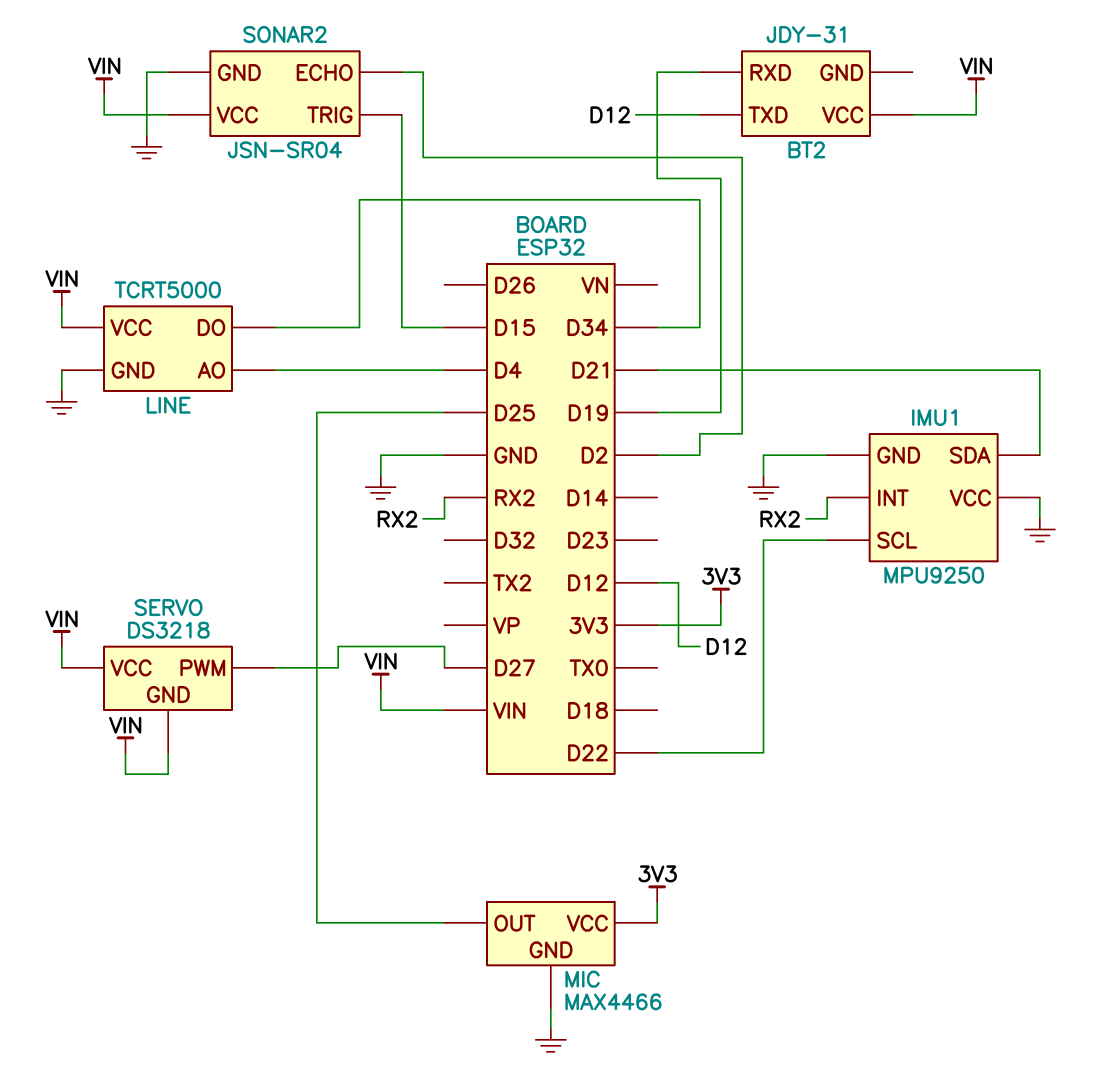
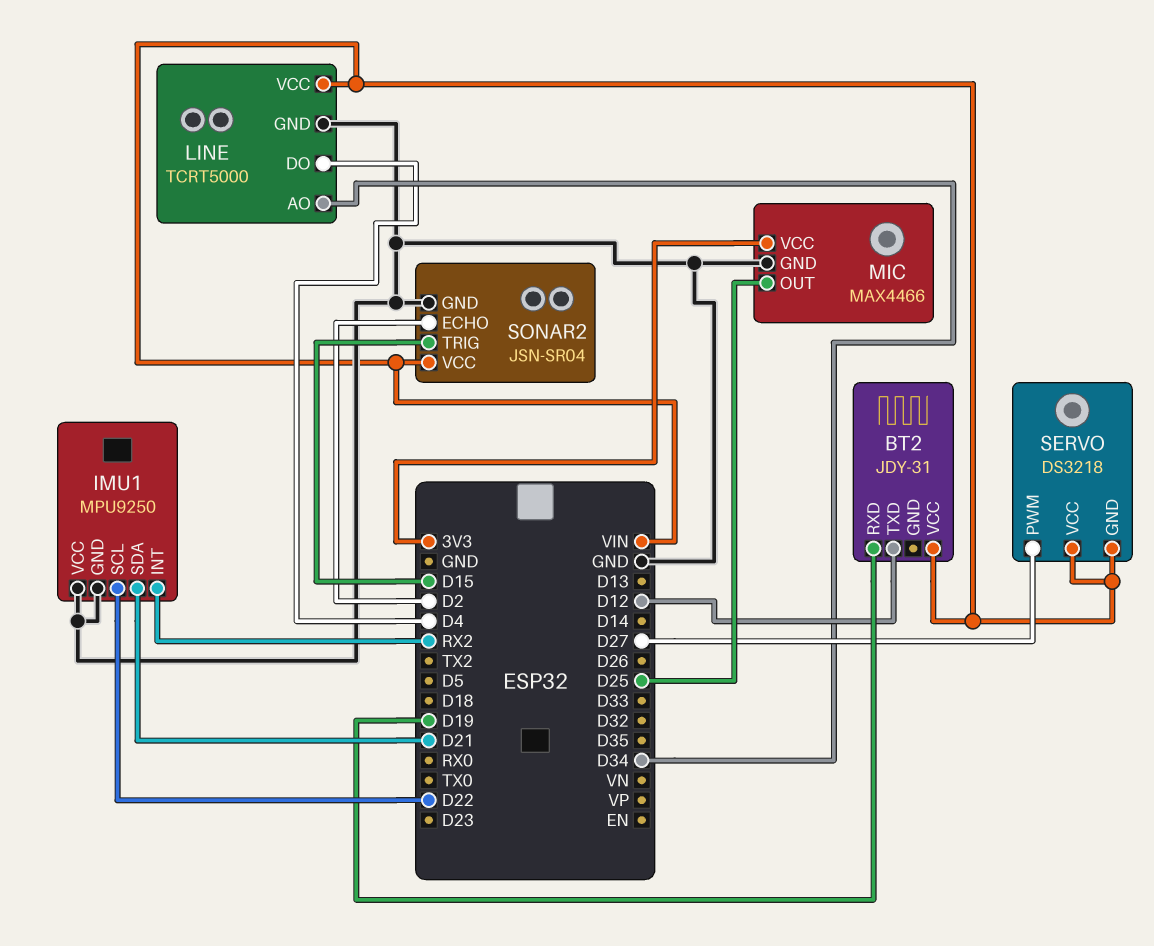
LINE pin AO: D4 -> D34
LINE pin DO: D34 -> D4

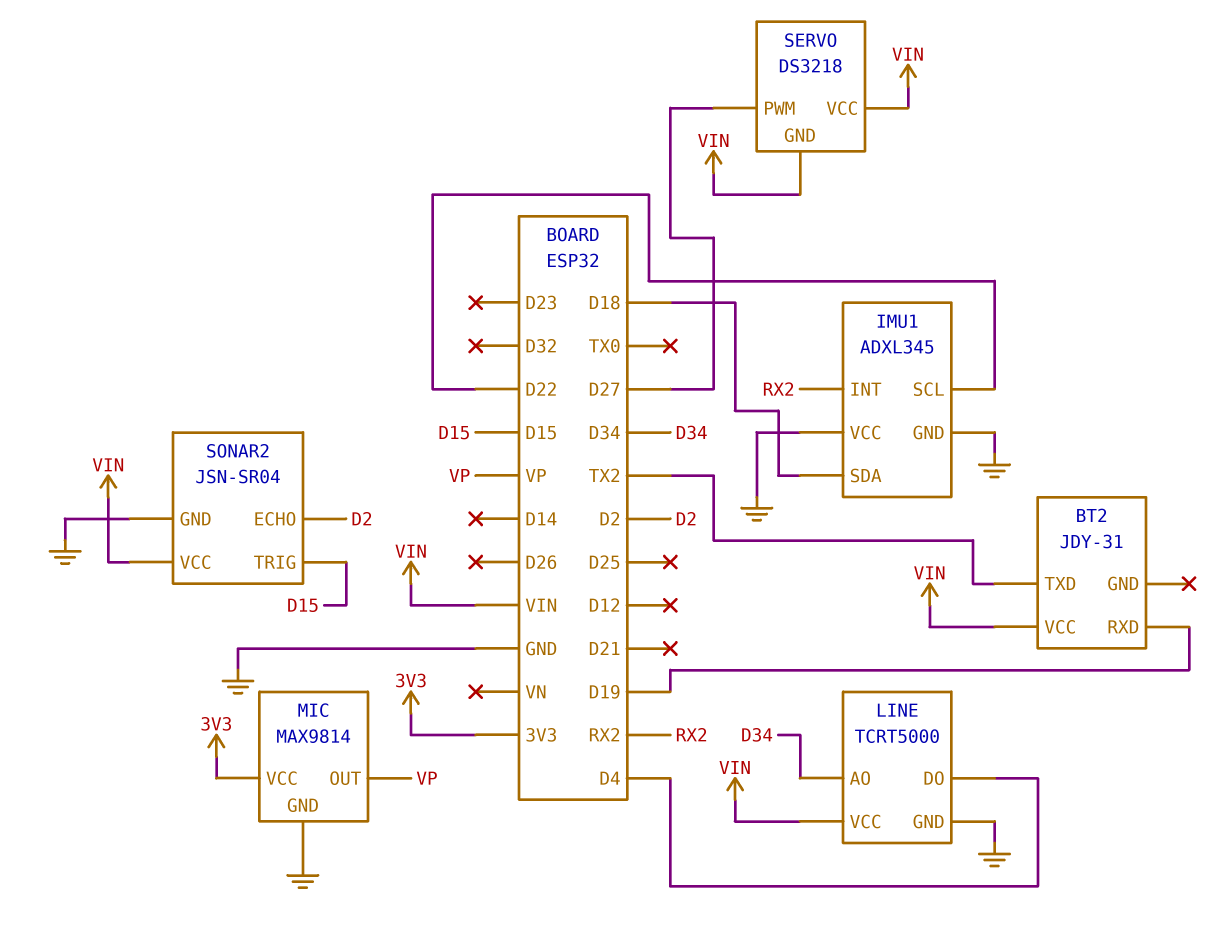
BT2 pin TXD: D12 -> TX2
IMU1: MPU9250 -> ADXL345
IMU1 pin SDA: D21 -> D18
MIC: MAX4466 -> MAX9814
MIC pin OUT: D25 -> VP

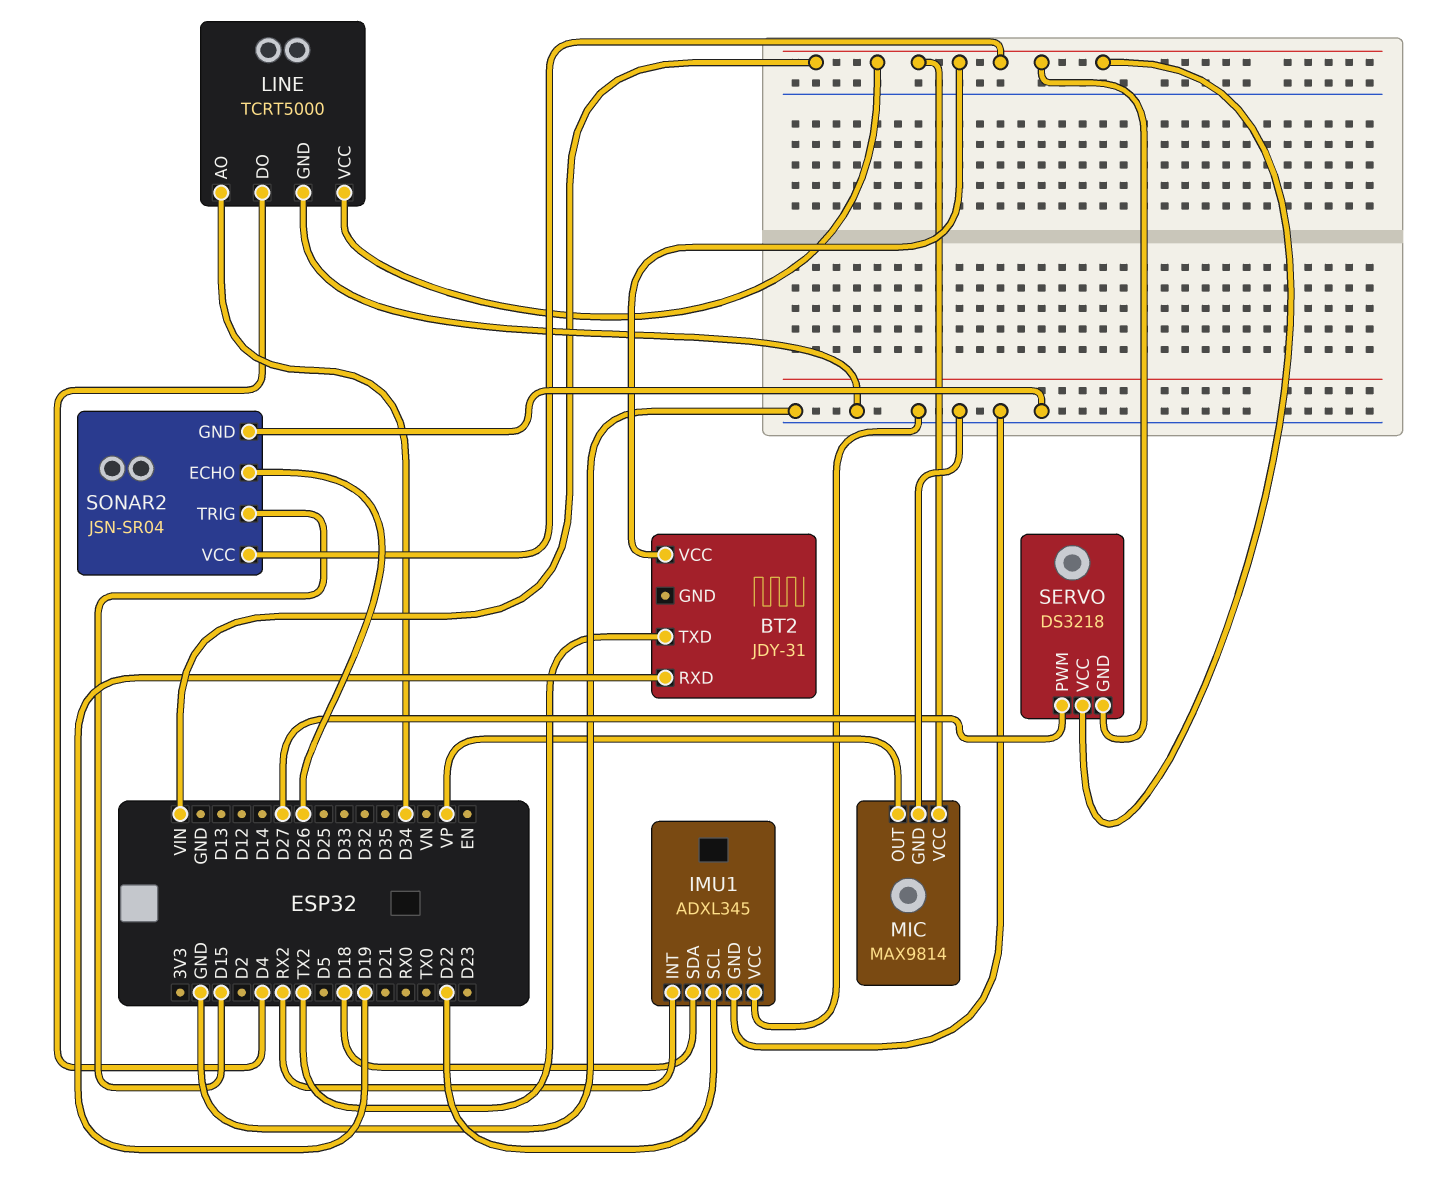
MIC pin VCC: 3V3 -> VIN
SONAR2 pin ECHO: D2 -> D26

